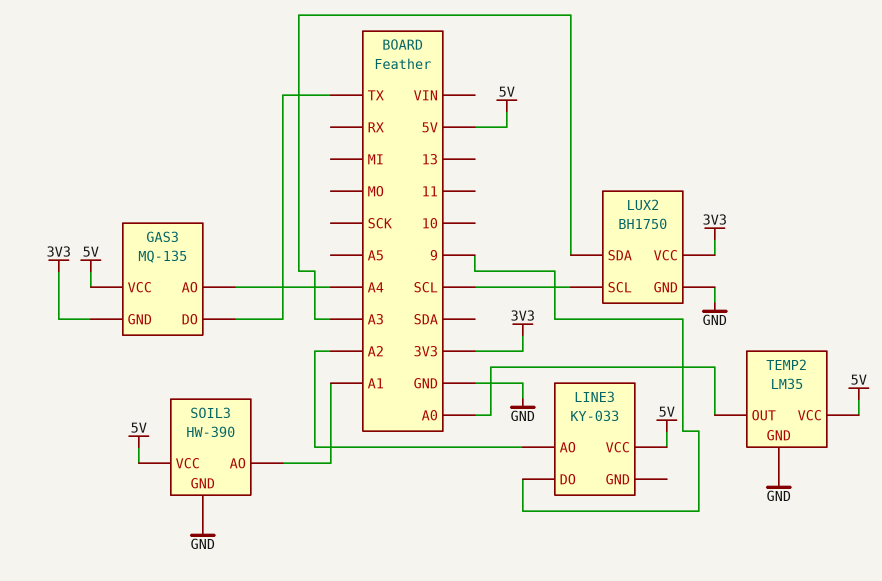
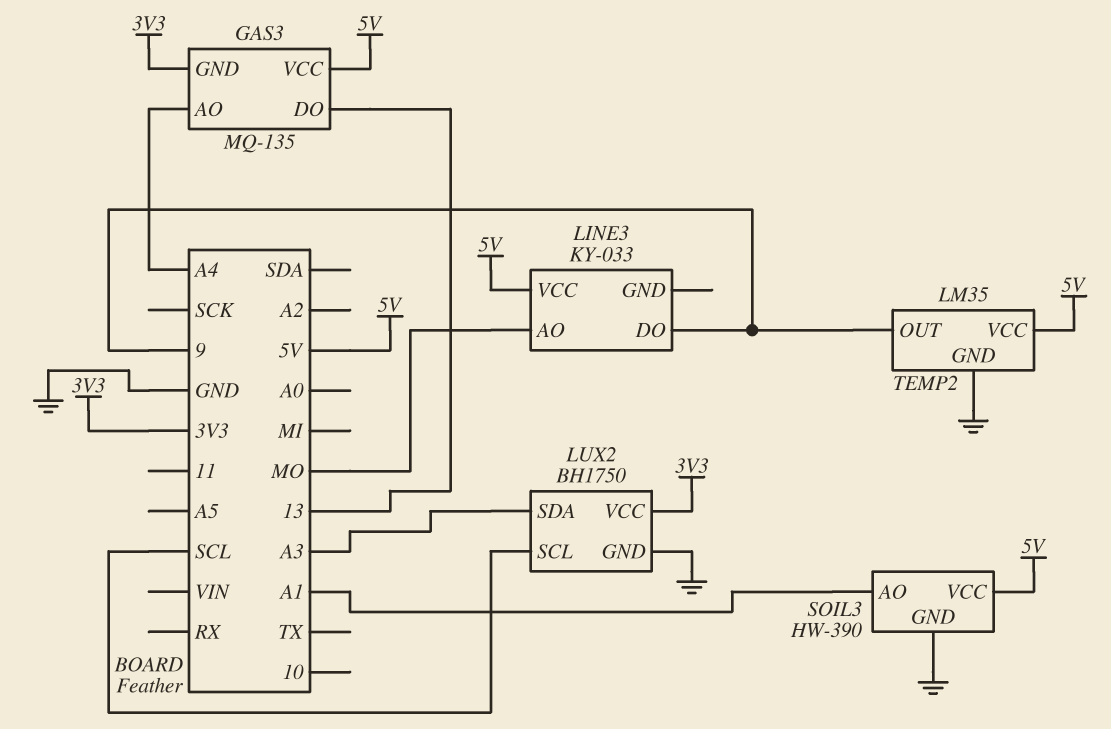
GAS3 pin DO: TX -> 13
LINE3 pin AO: A2 -> MO
TEMP2 pin OUT: A0 -> 9

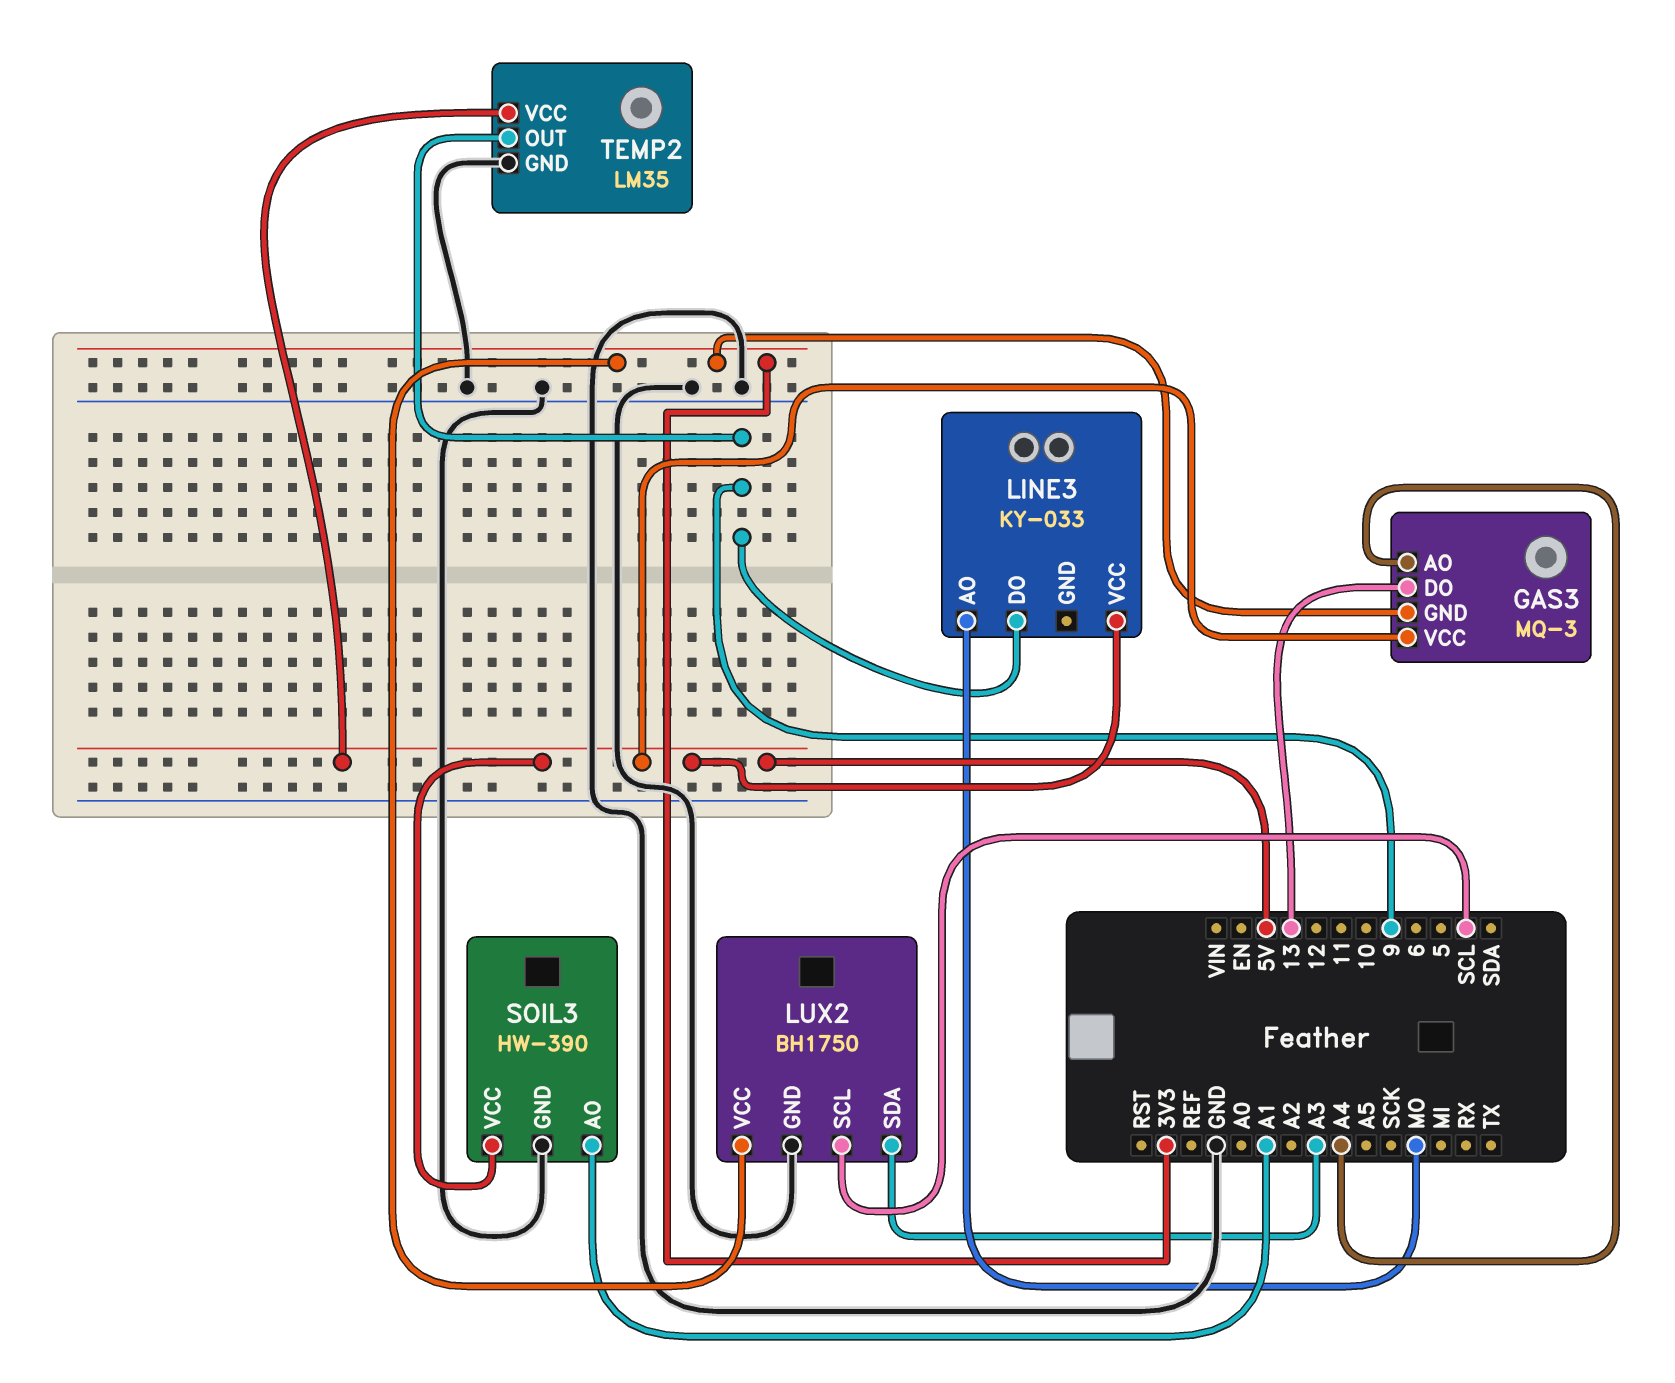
GAS3: MQ-135 -> MQ-3

